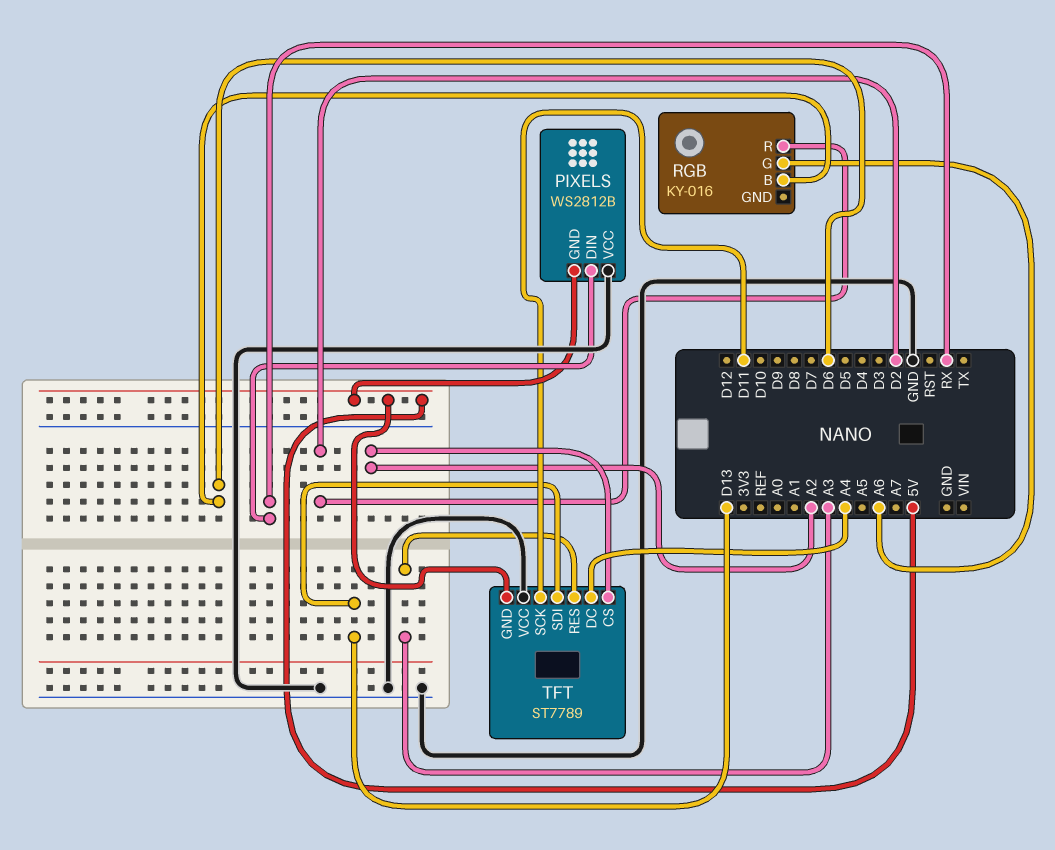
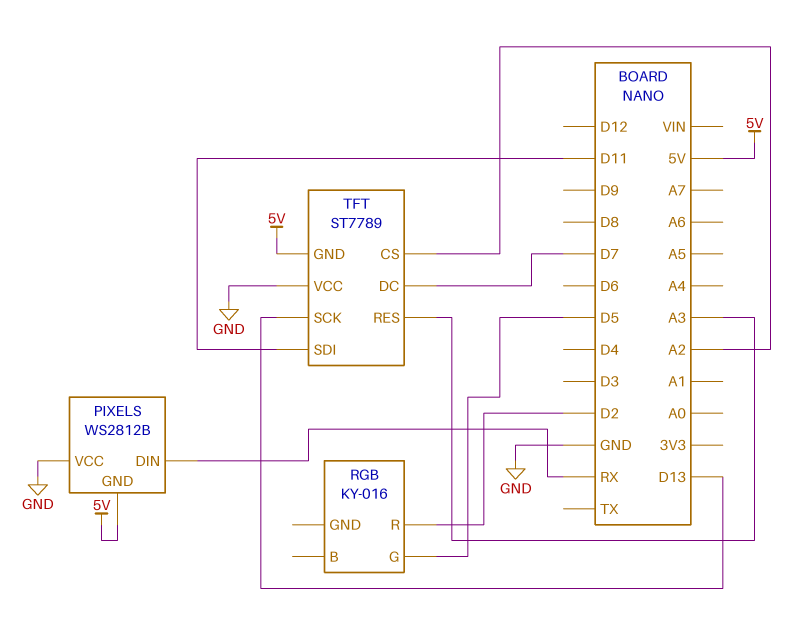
RGB pin B: D6 -> none
RGB pin G: A6 -> D5
TFT pin DC: A4 -> D7
TFT pin SCK: D11 -> D13
TFT pin SDI: D13 -> D11

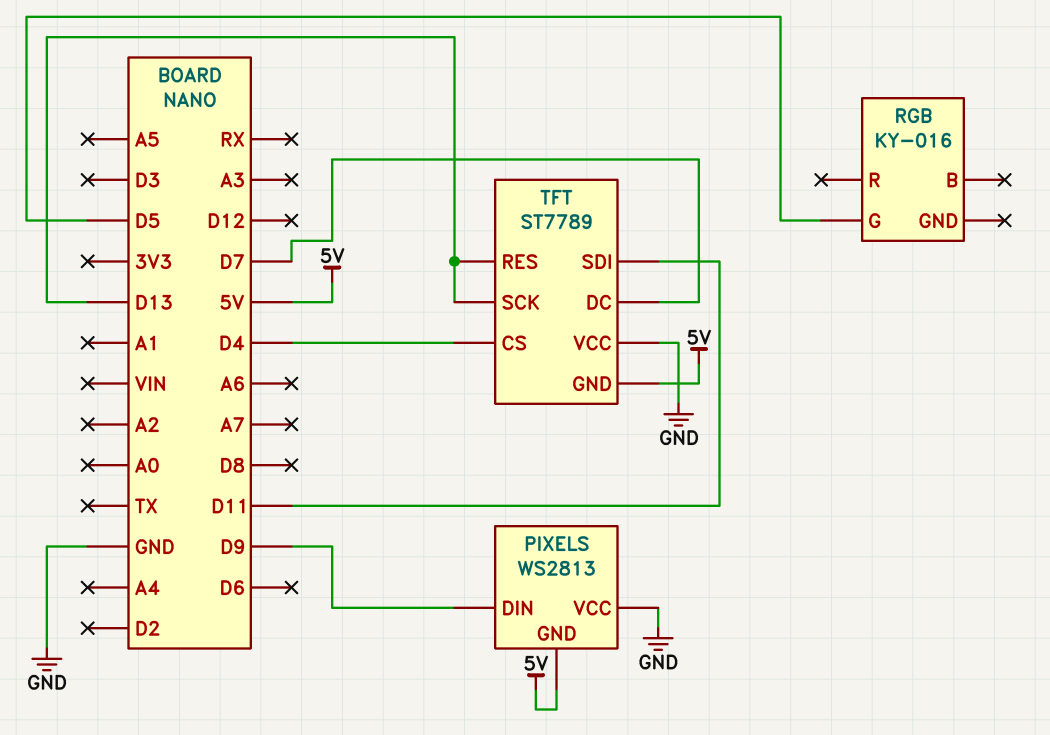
PIXELS: WS2812B -> WS2813
PIXELS pin DIN: RX -> D9
RGB pin R: D2 -> none
TFT pin CS: A2 -> D4
TFT pin RES: A3 -> D13

